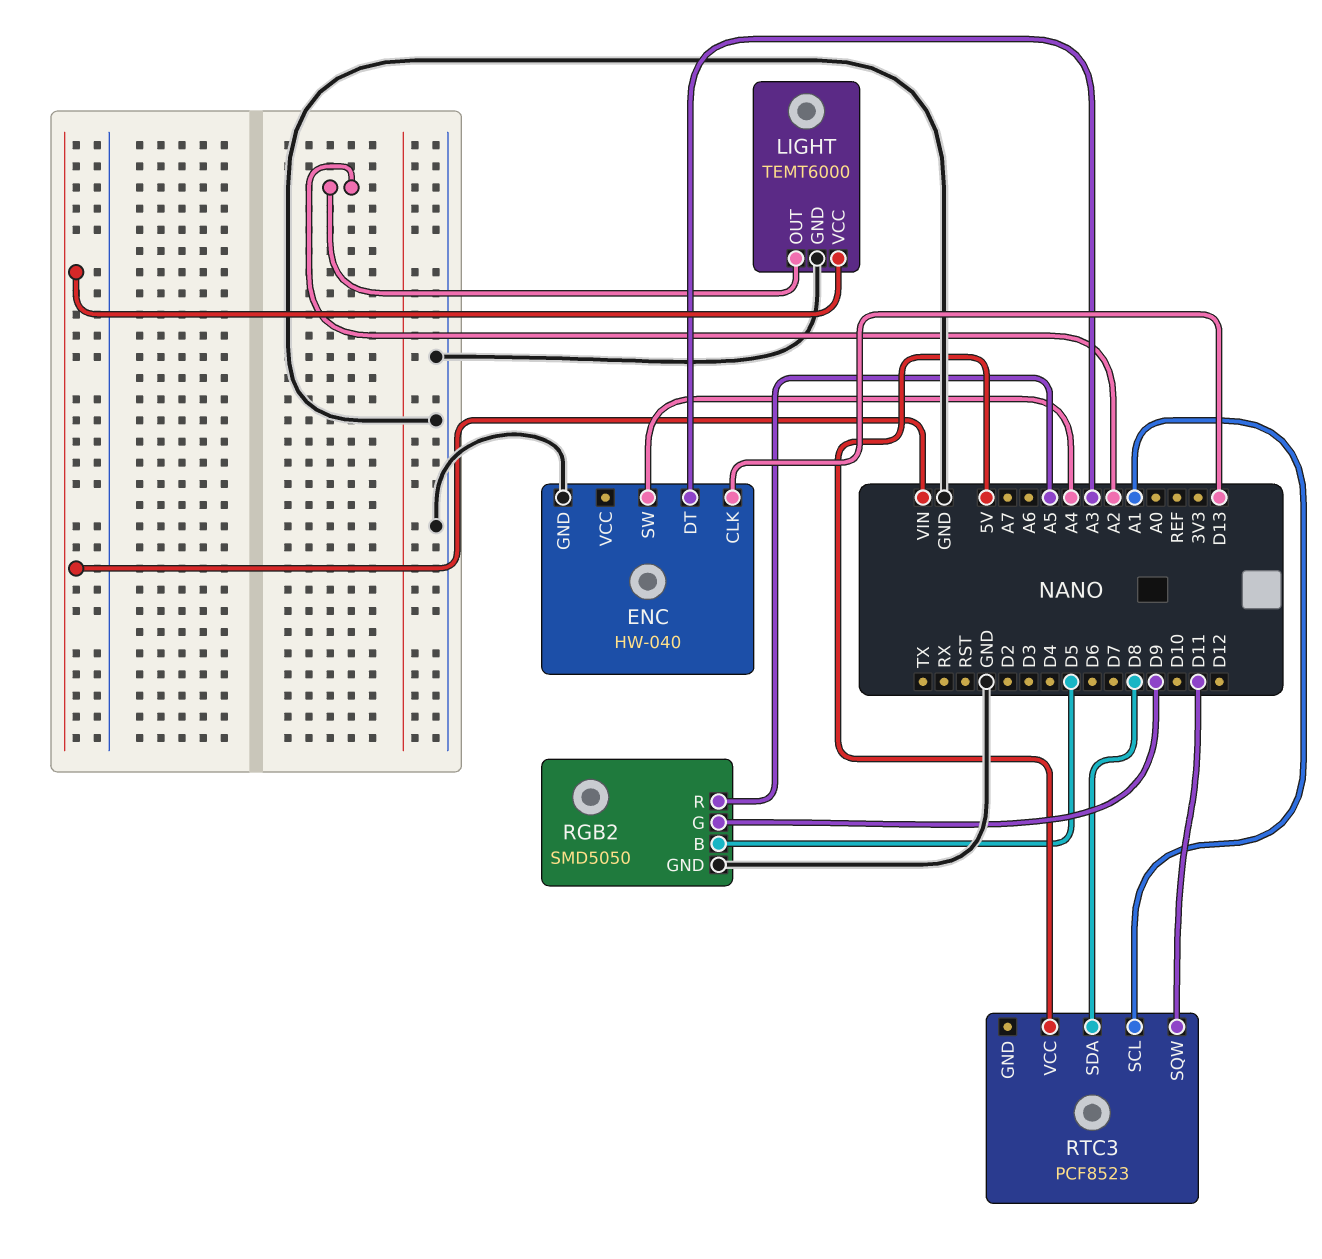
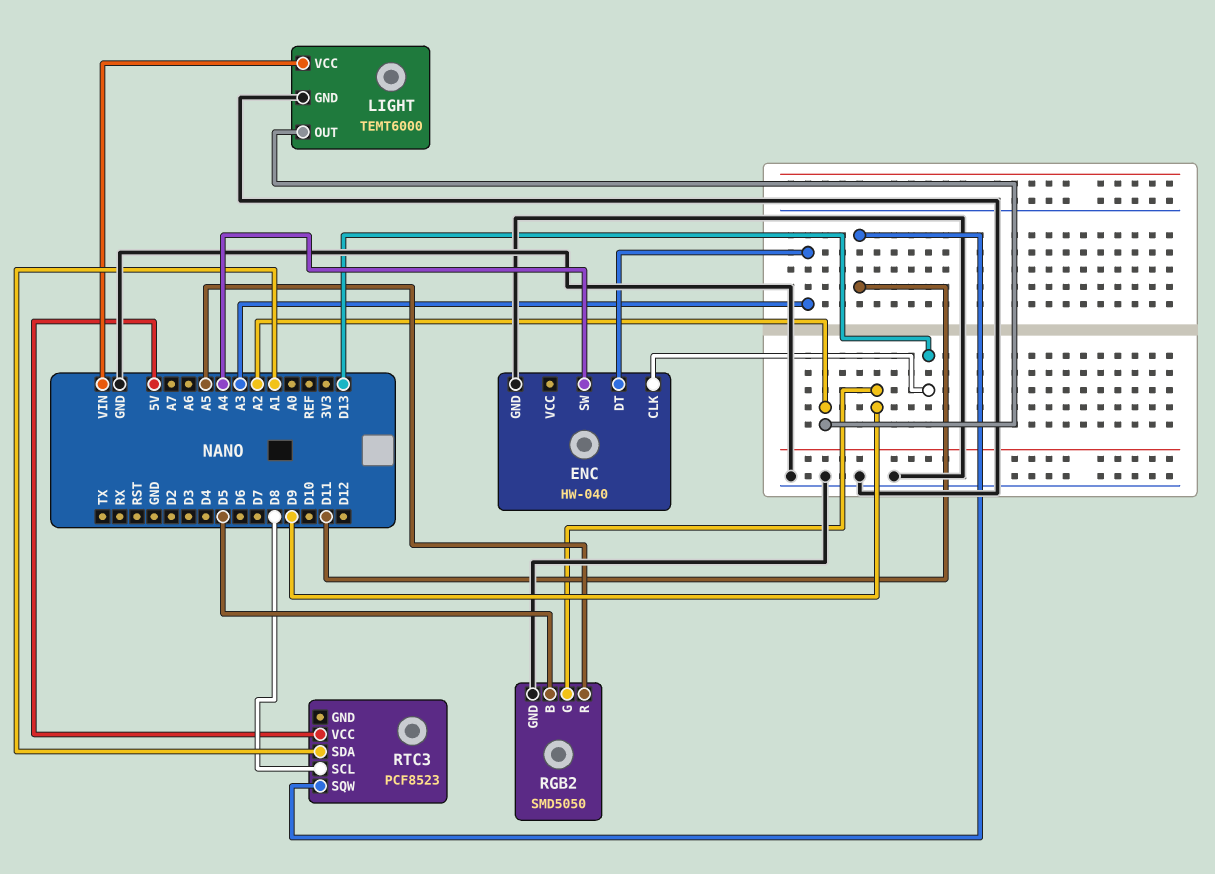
RTC3 pin SCL: A1 -> D8
RTC3 pin SDA: D8 -> A1

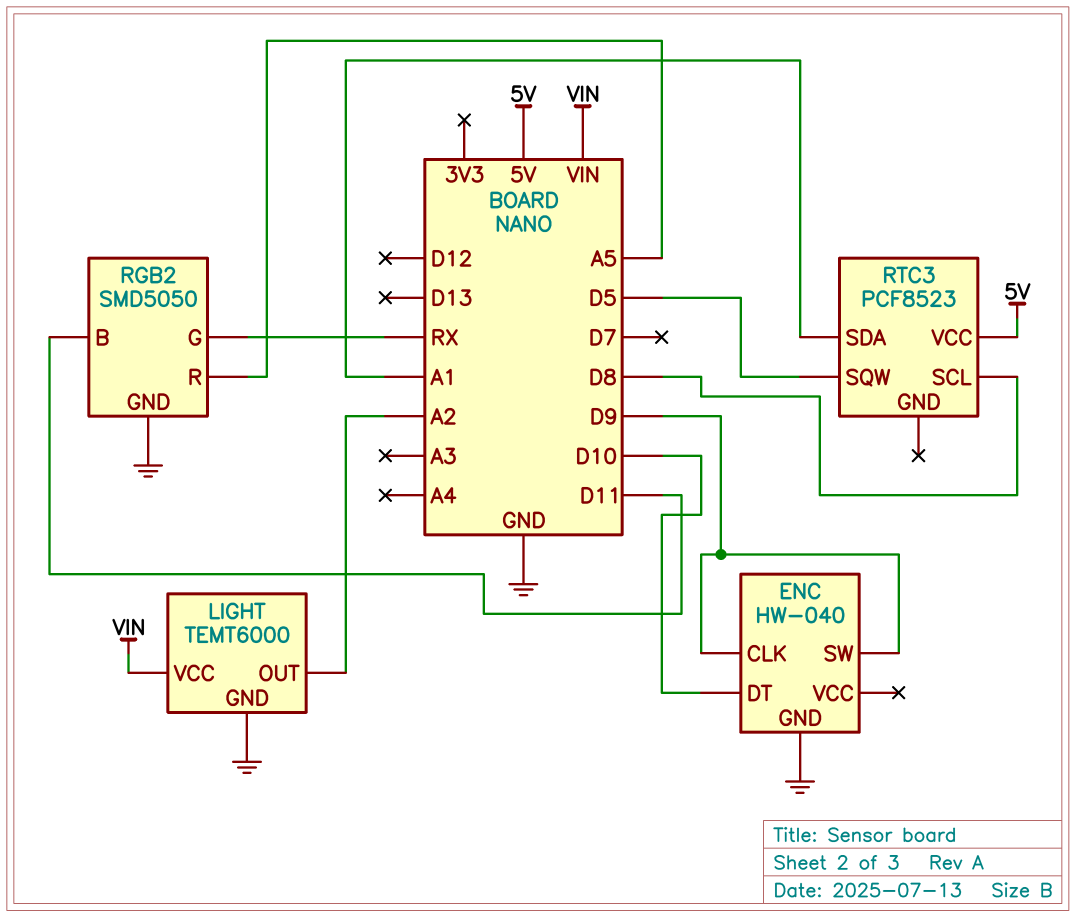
ENC pin CLK: D13 -> D9
ENC pin DT: A3 -> D10
ENC pin SW: A4 -> D9
RGB2 pin B: D5 -> D11
RGB2 pin G: D9 -> RX
RTC3 pin SQW: D11 -> D5

